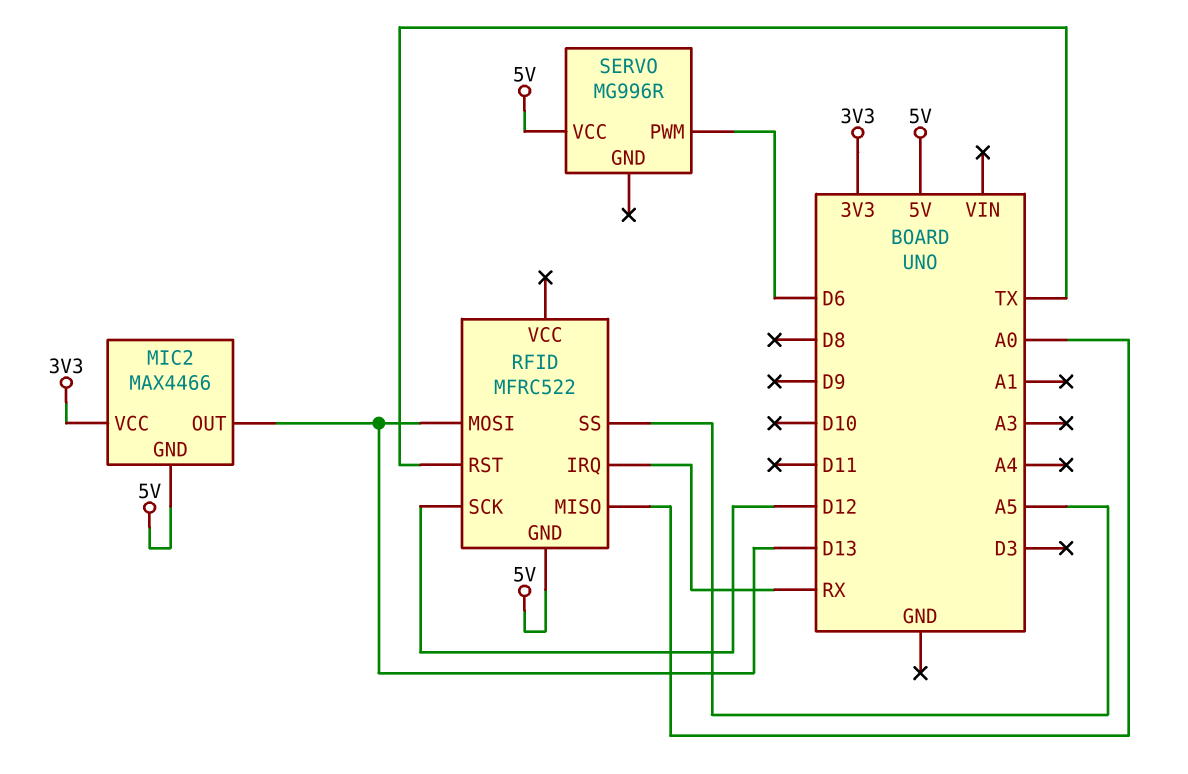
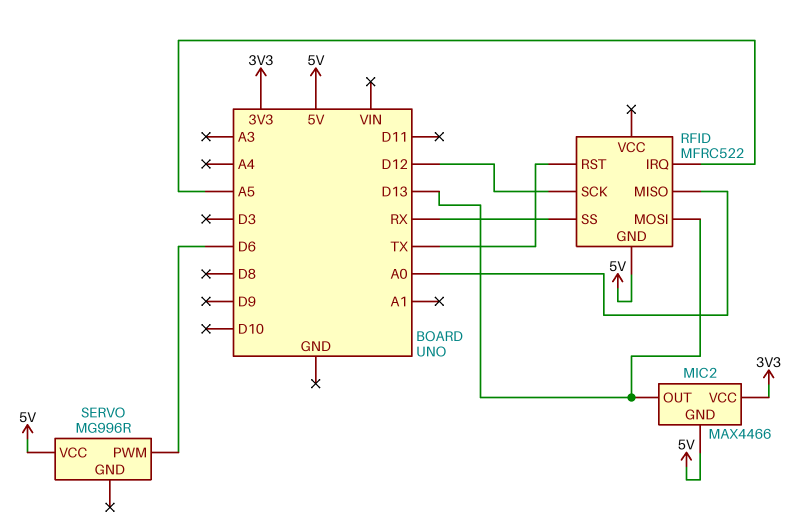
RFID pin IRQ: RX -> A5
RFID pin SS: A5 -> RX

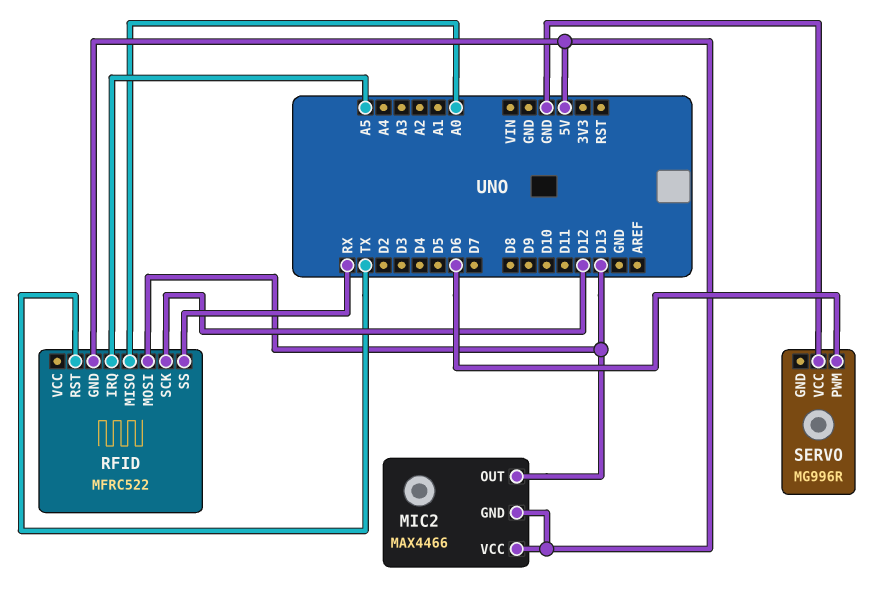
MIC2 pin VCC: 3V3 -> 5V
SERVO pin VCC: 5V -> GND

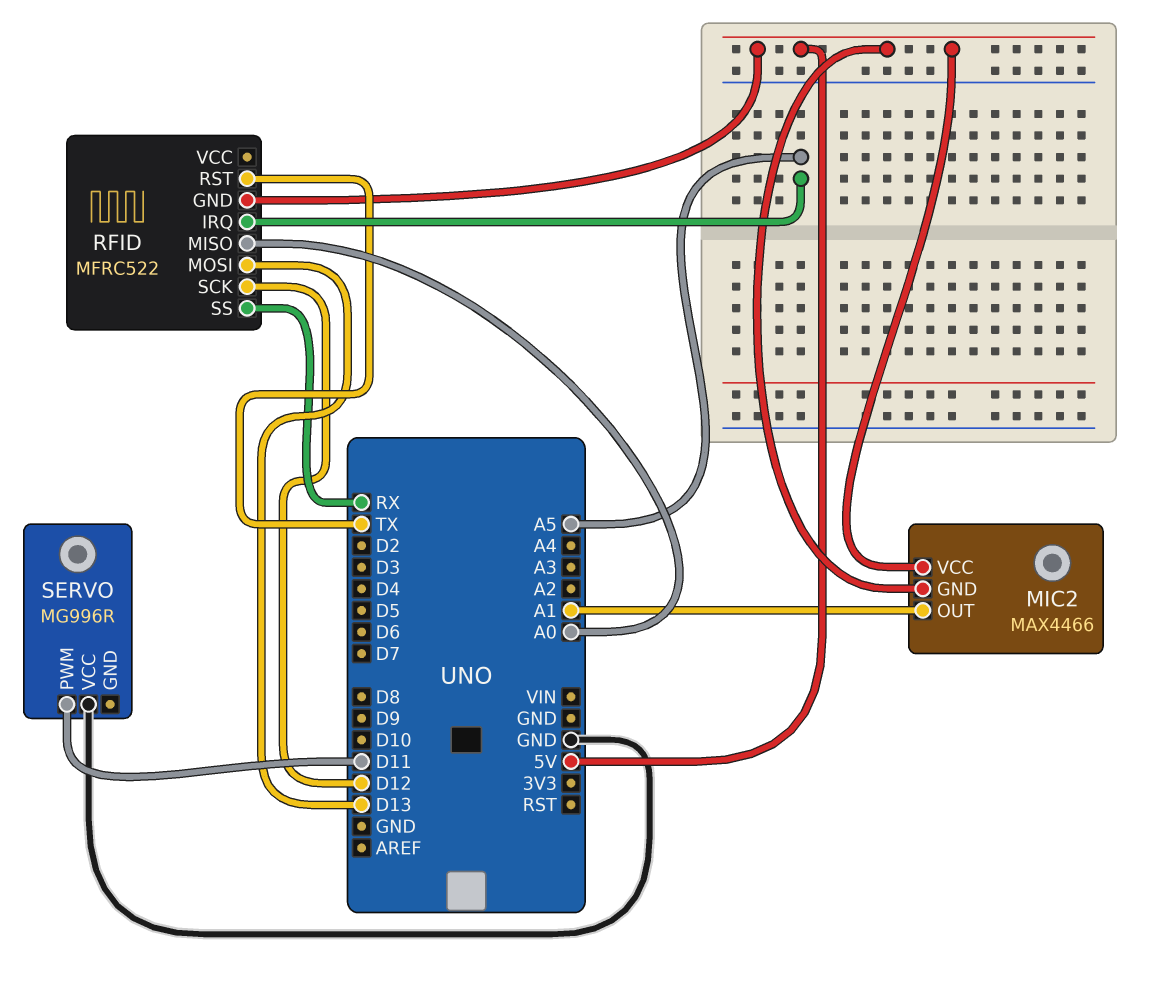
MIC2 pin OUT: D13 -> A1
SERVO pin PWM: D6 -> D11

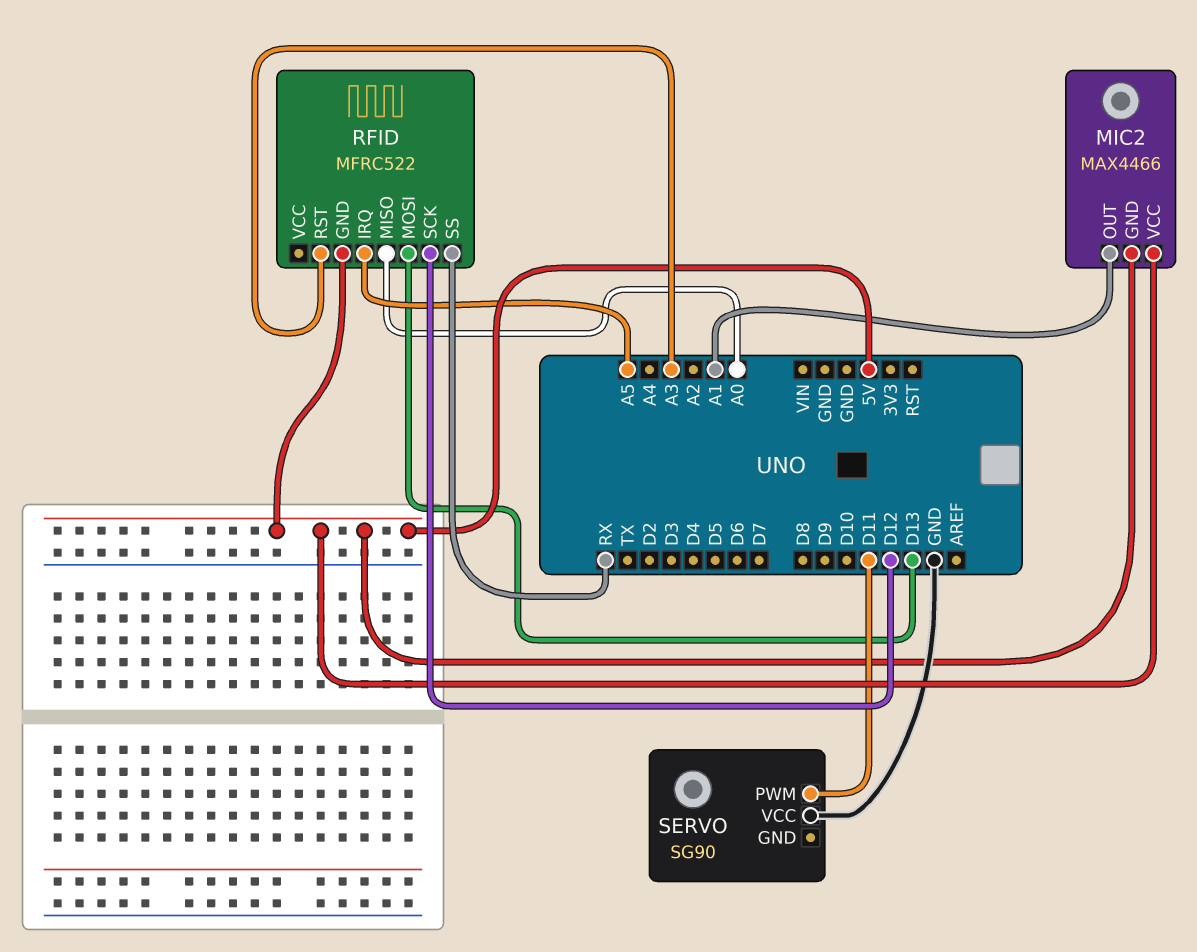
RFID pin RST: TX -> A3
SERVO: MG996R -> SG90

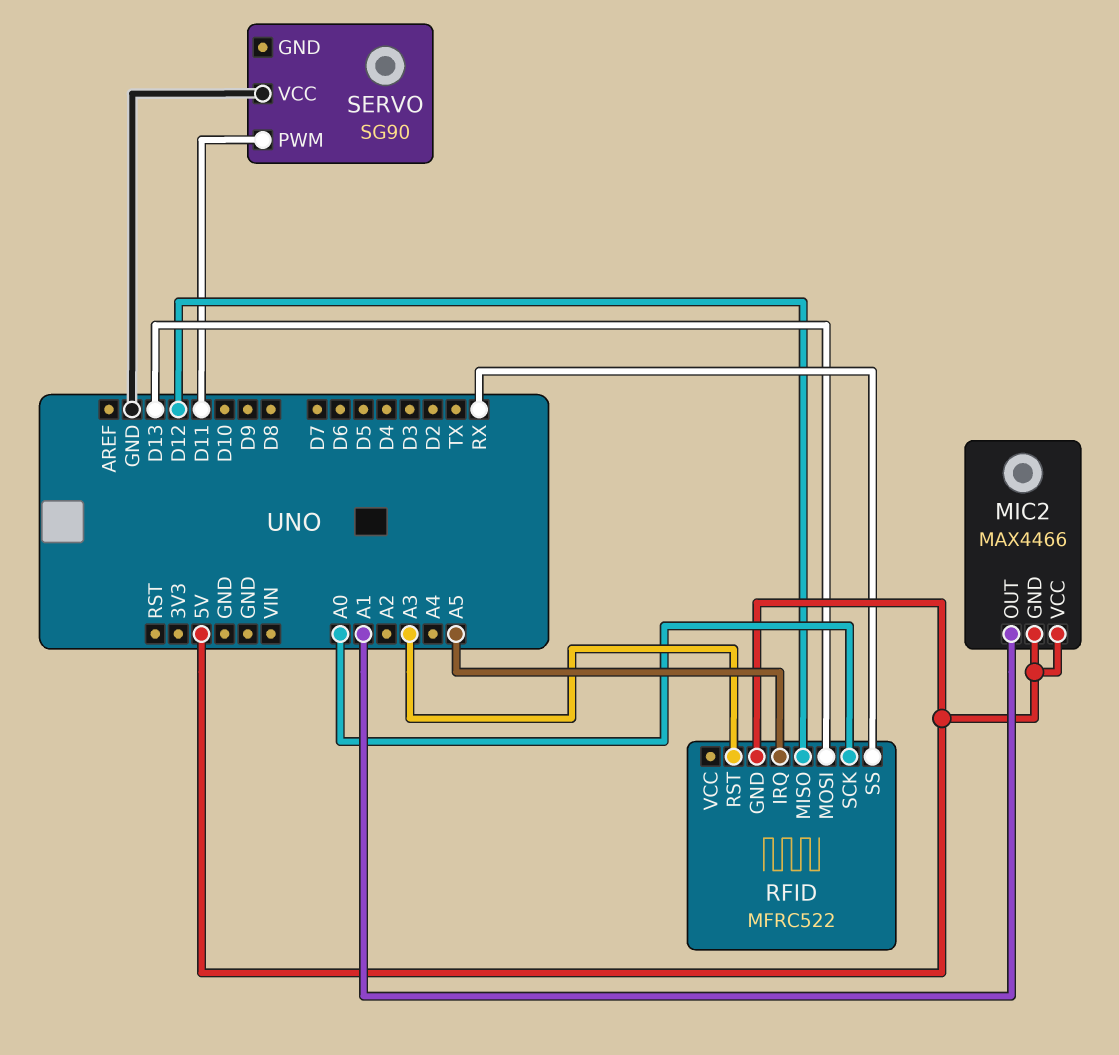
RFID pin MISO: A0 -> D12
RFID pin SCK: D12 -> A0

